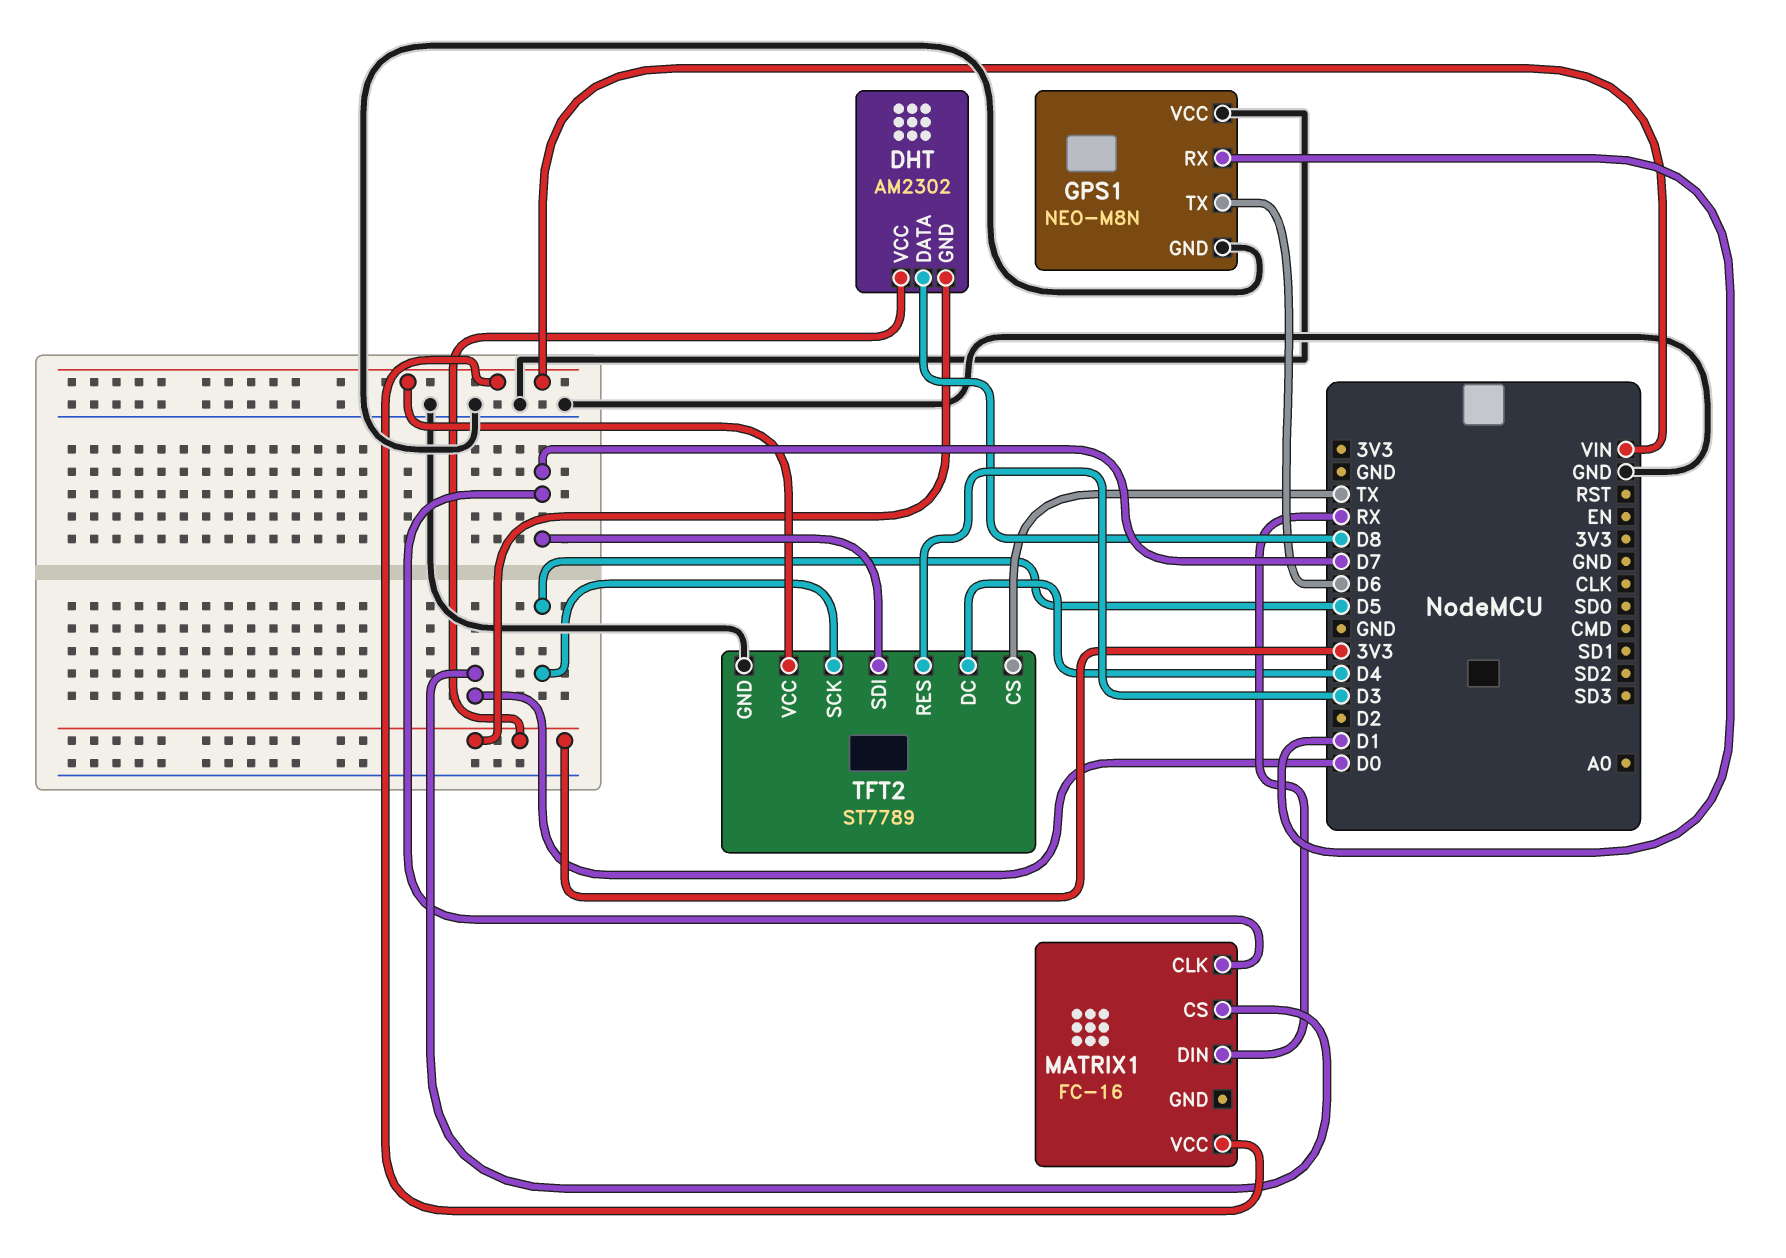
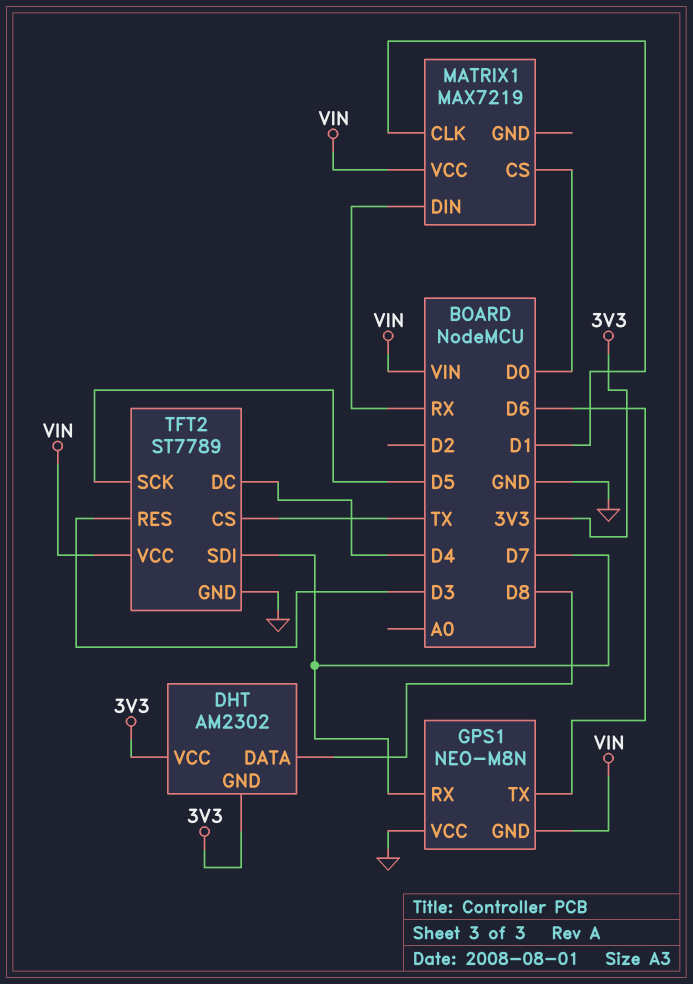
GPS1 pin GND: GND -> VIN
GPS1 pin RX: D1 -> D7
MATRIX1: FC-16 -> MAX7219
MATRIX1 pin CLK: D7 -> D1

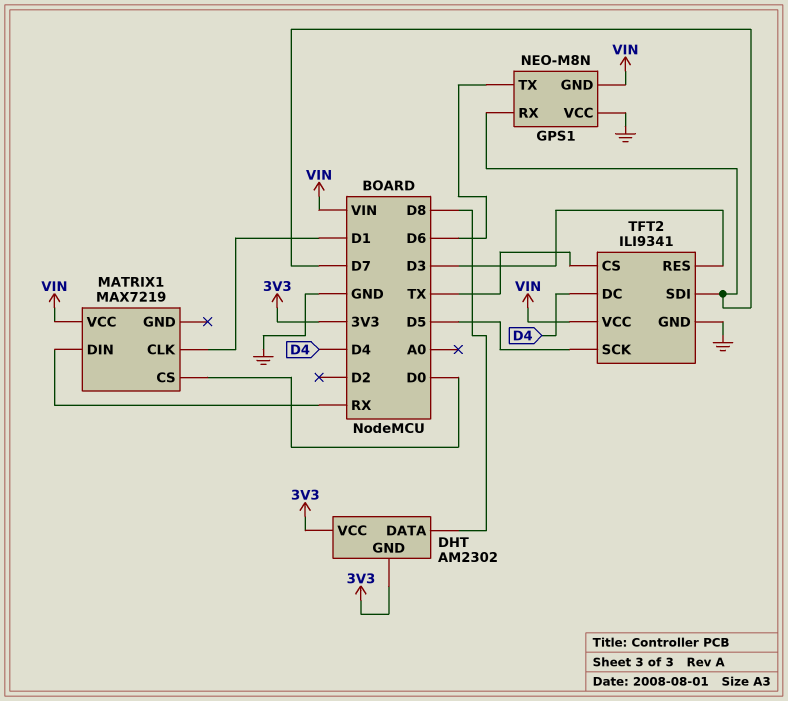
TFT2: ST7789 -> ILI9341

